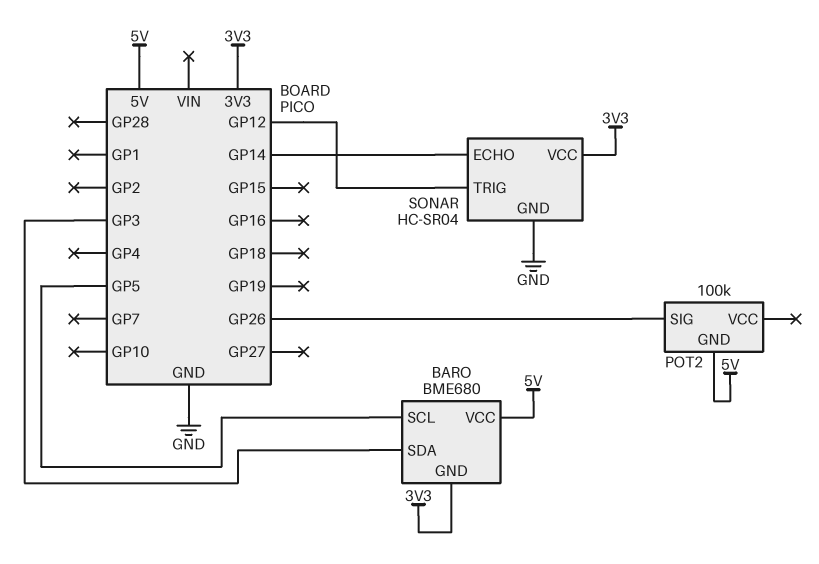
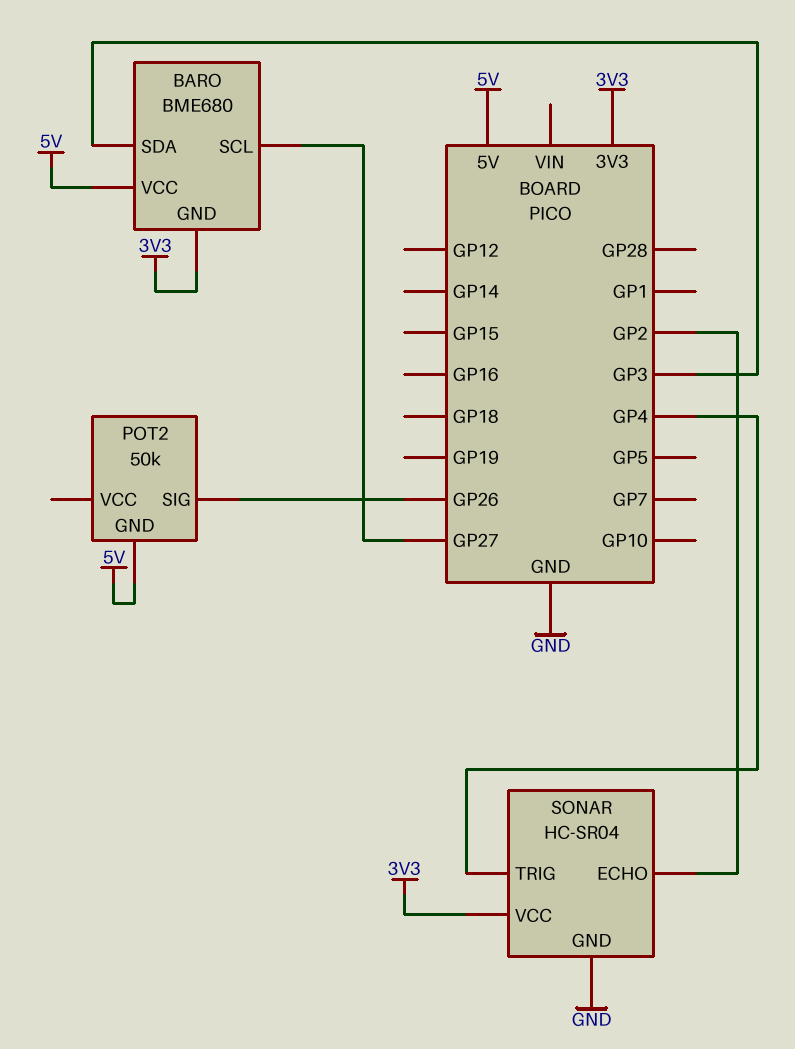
BARO pin SCL: GP5 -> GP27
POT2: 100k -> 50k
SONAR pin ECHO: GP14 -> GP2
SONAR pin TRIG: GP12 -> GP4

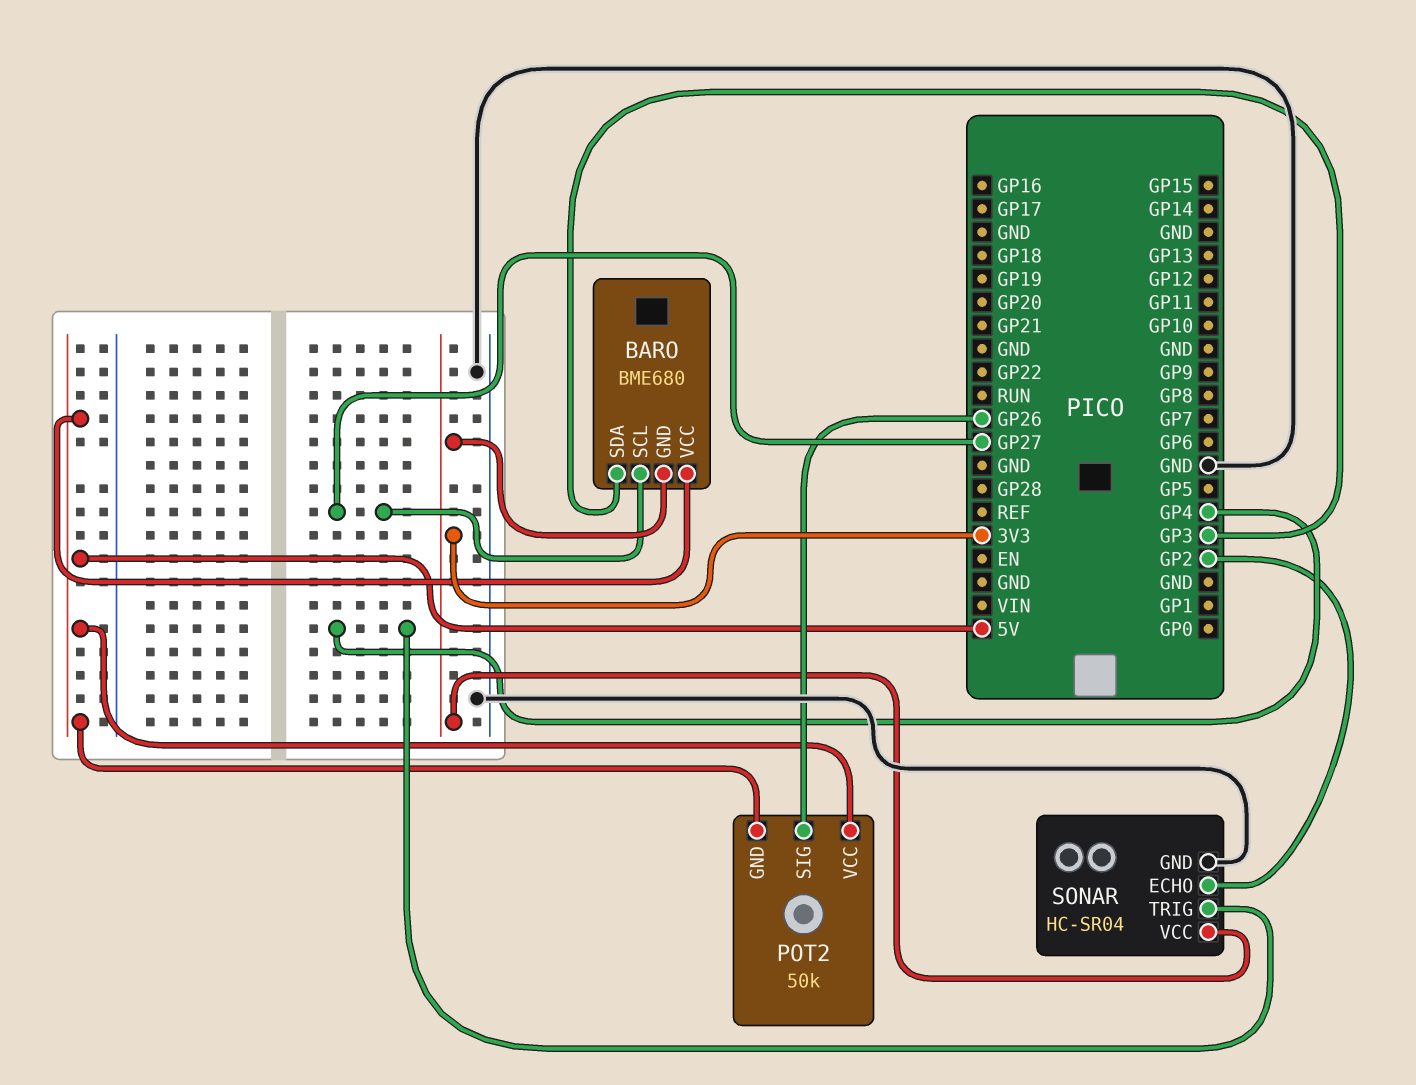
POT2 pin VCC: none -> 5V

